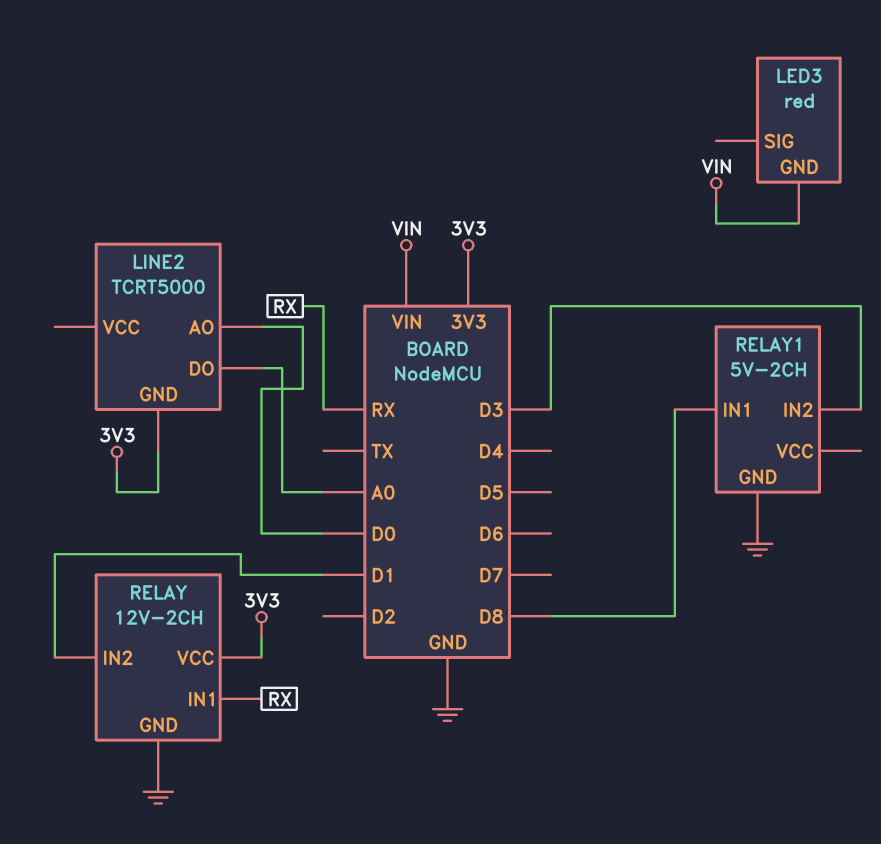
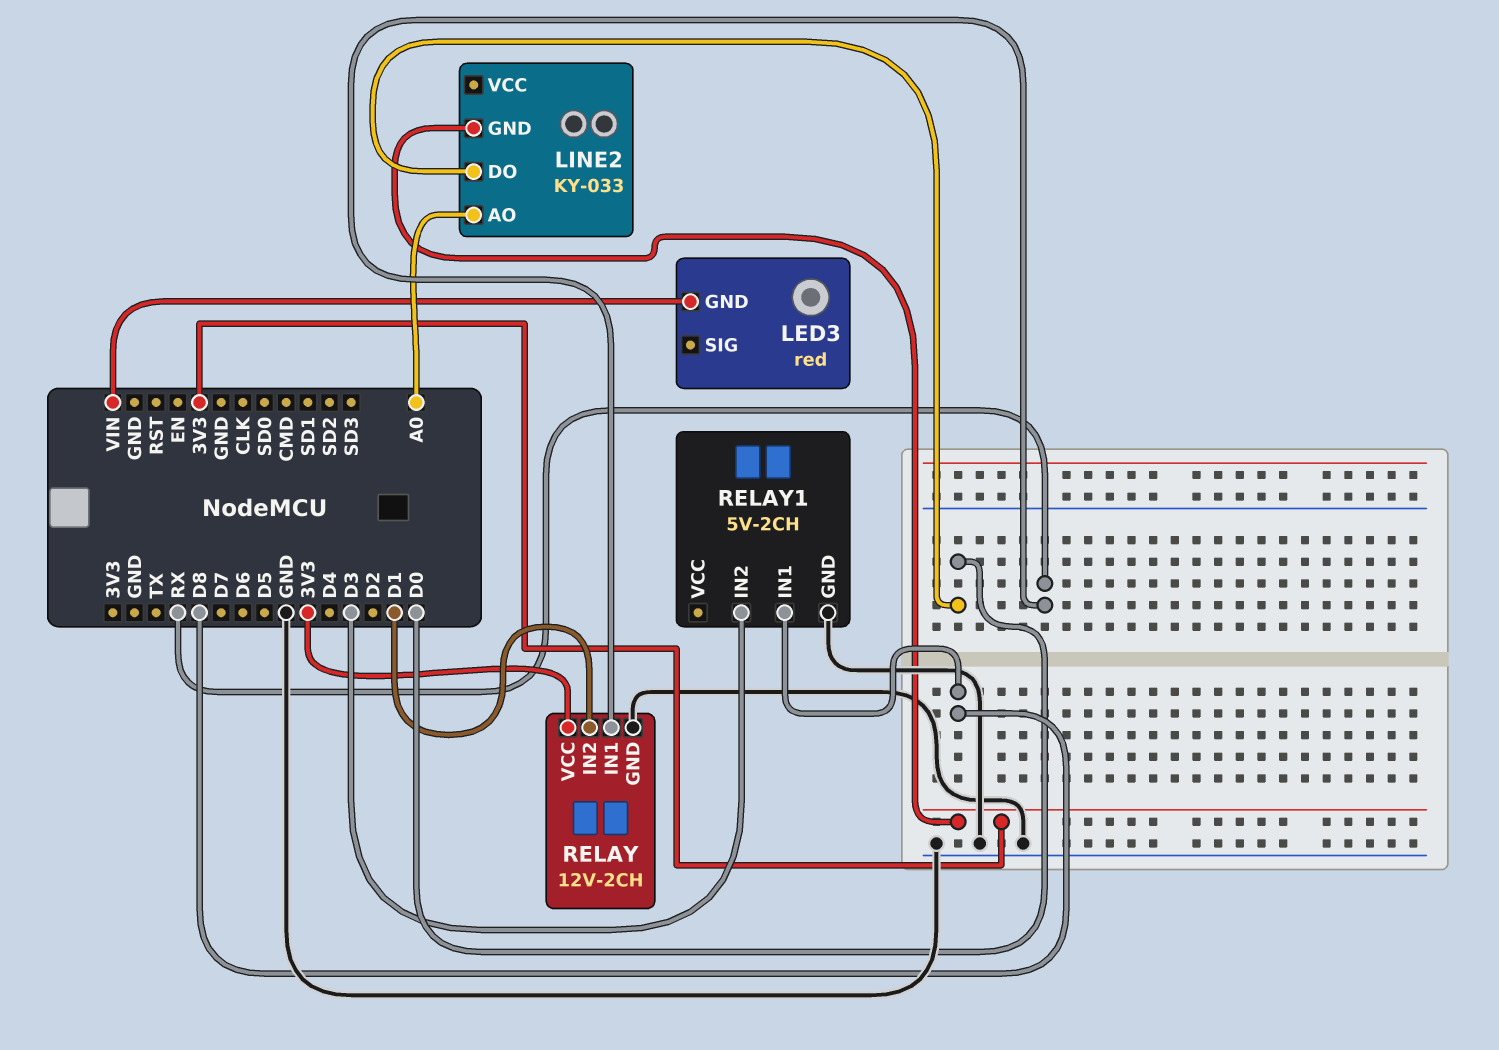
LINE2: TCRT5000 -> KY-033
LINE2 pin AO: D0 -> A0
LINE2 pin DO: A0 -> D0

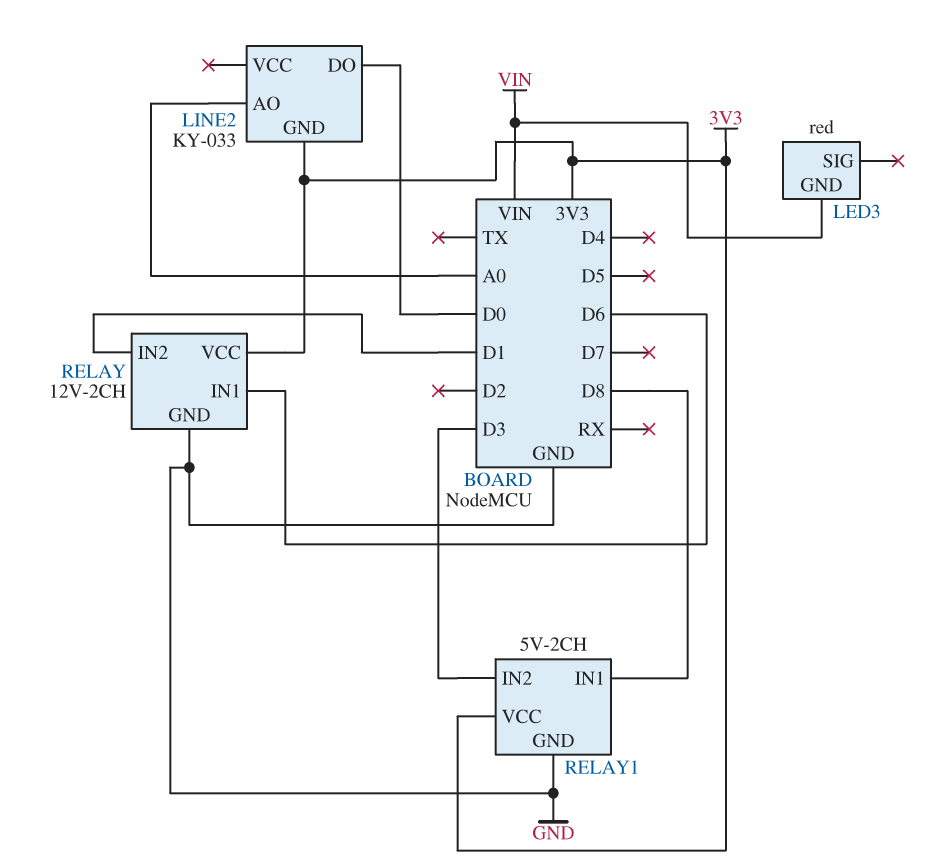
RELAY pin IN1: RX -> D6
RELAY1 pin VCC: none -> 3V3

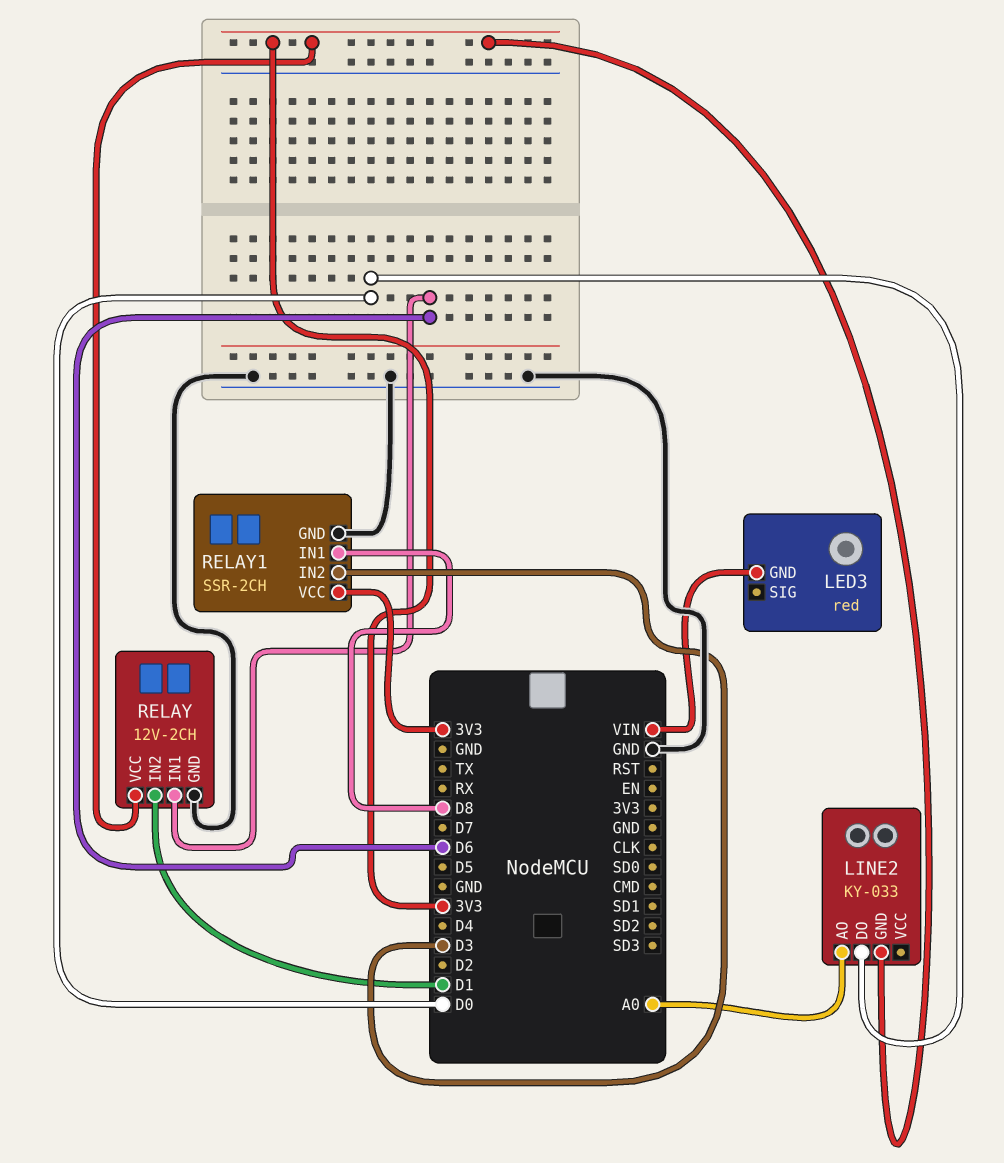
RELAY1: 5V-2CH -> SSR-2CH

